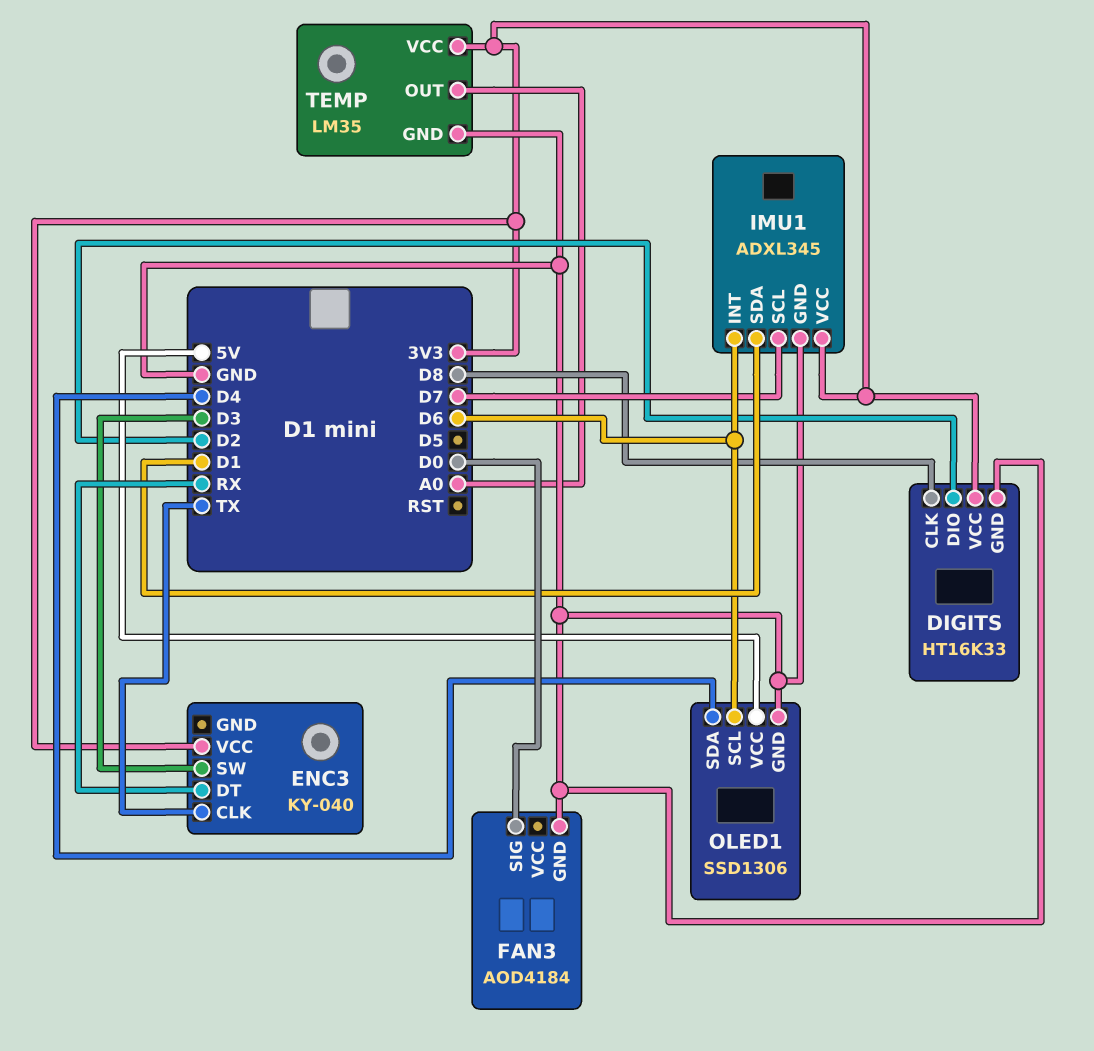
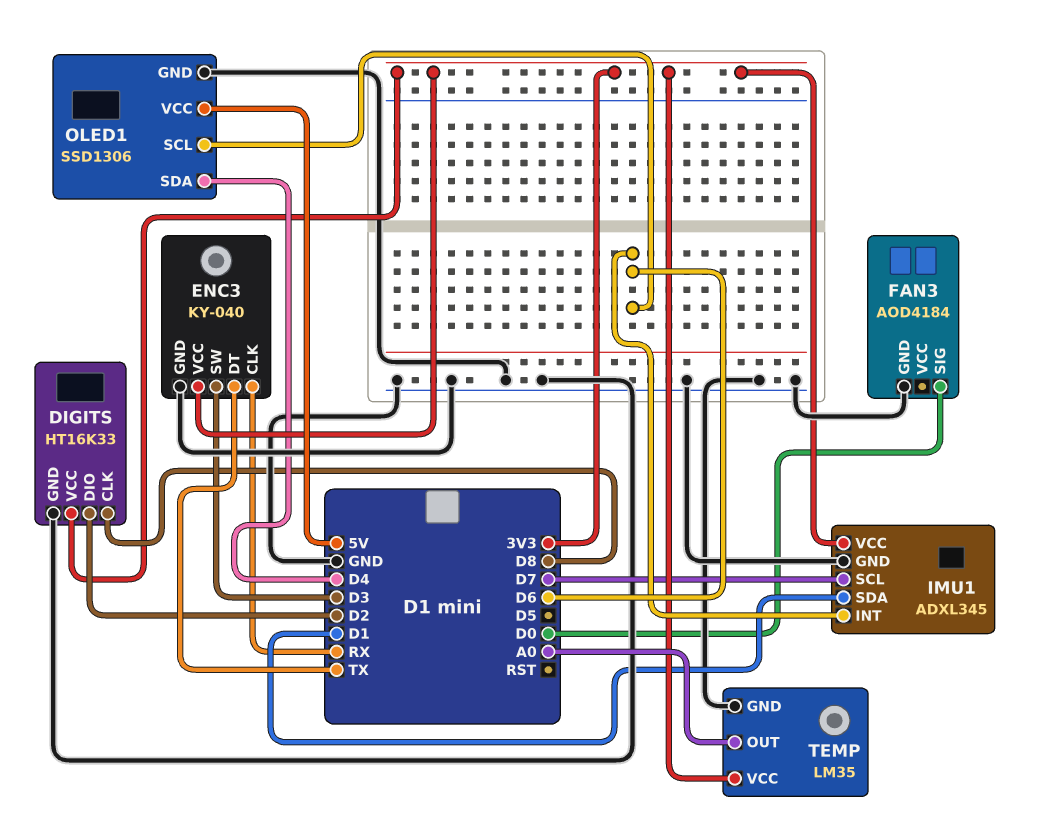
ENC3 pin CLK: TX -> RX
ENC3 pin DT: RX -> TX
ENC3 pin GND: none -> GND

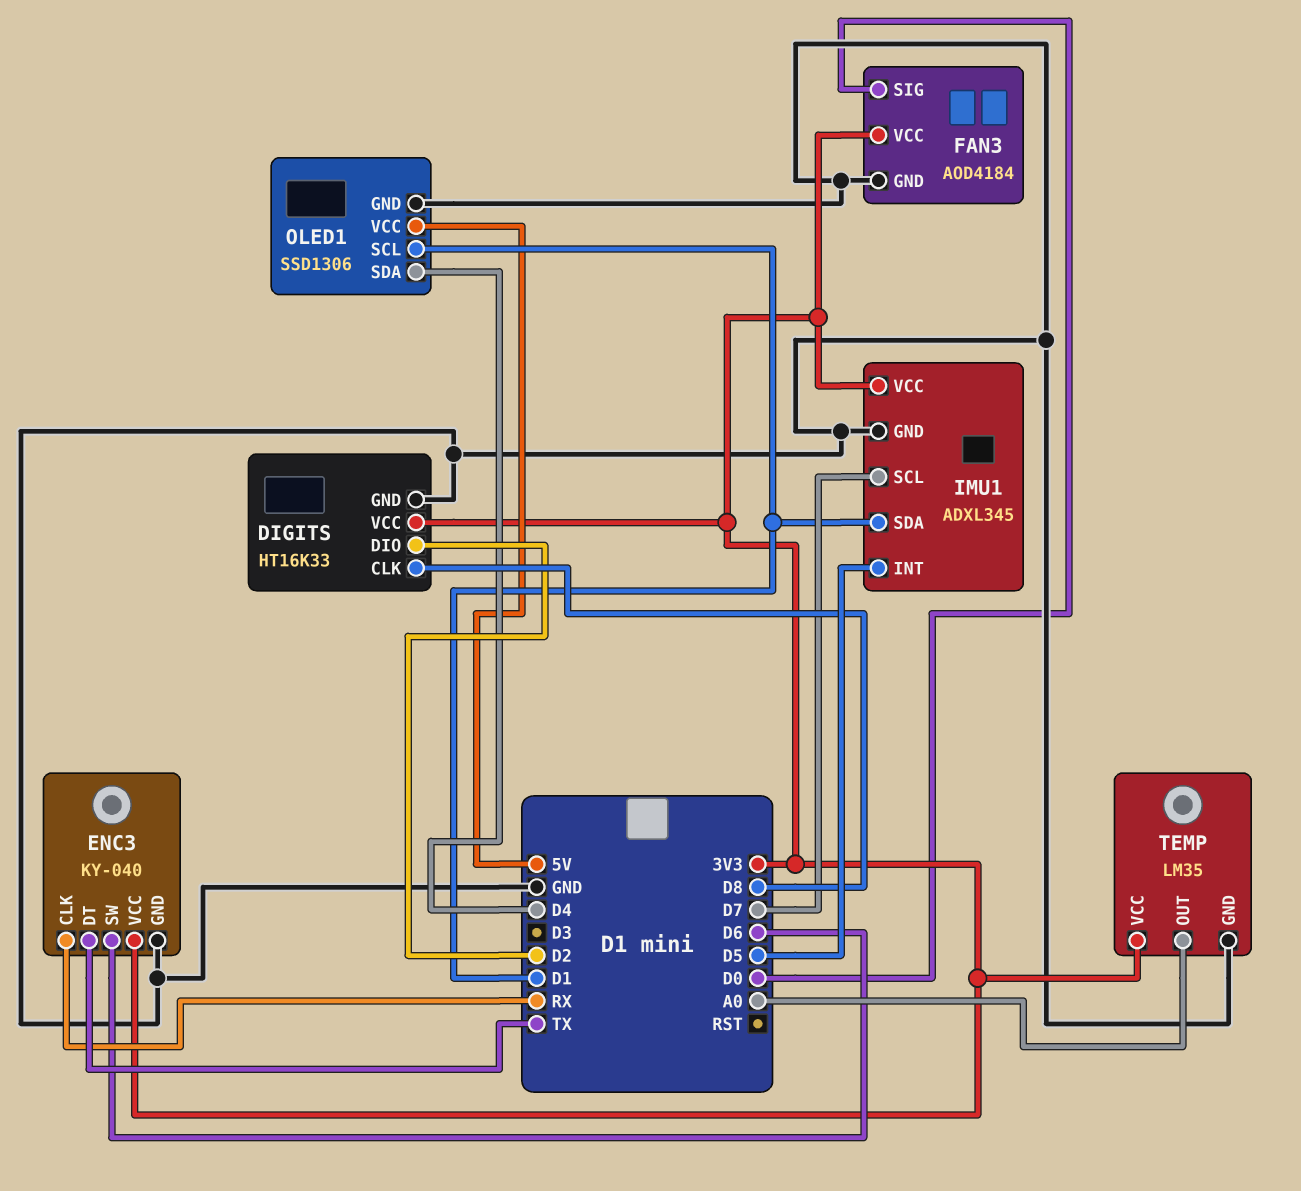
ENC3 pin SW: D3 -> D6
FAN3 pin VCC: none -> 3V3
IMU1 pin INT: D6 -> D5
OLED1 pin SCL: D6 -> D1

